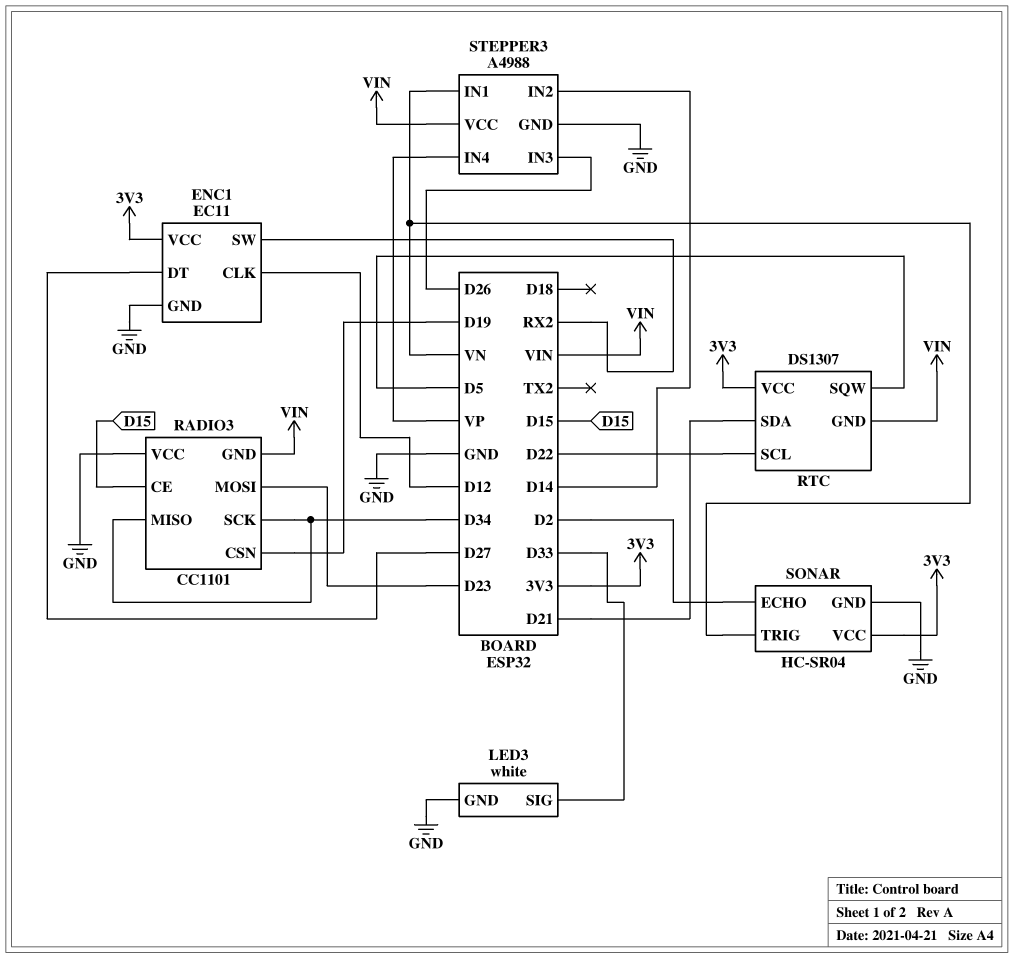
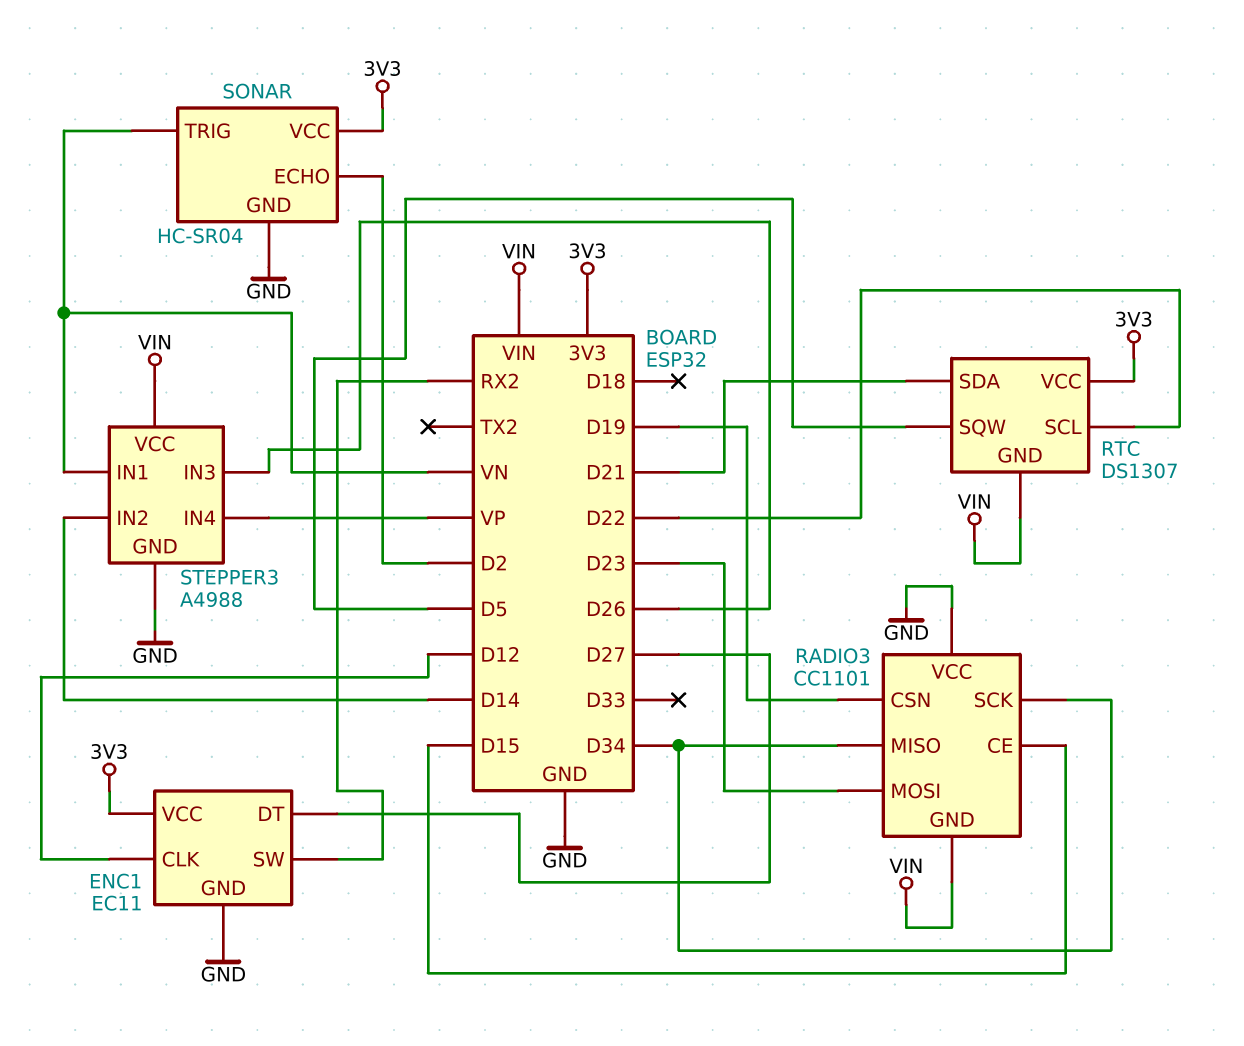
LED3: white -> none
LED3 pin GND: GND -> none
LED3 pin SIG: D33 -> none

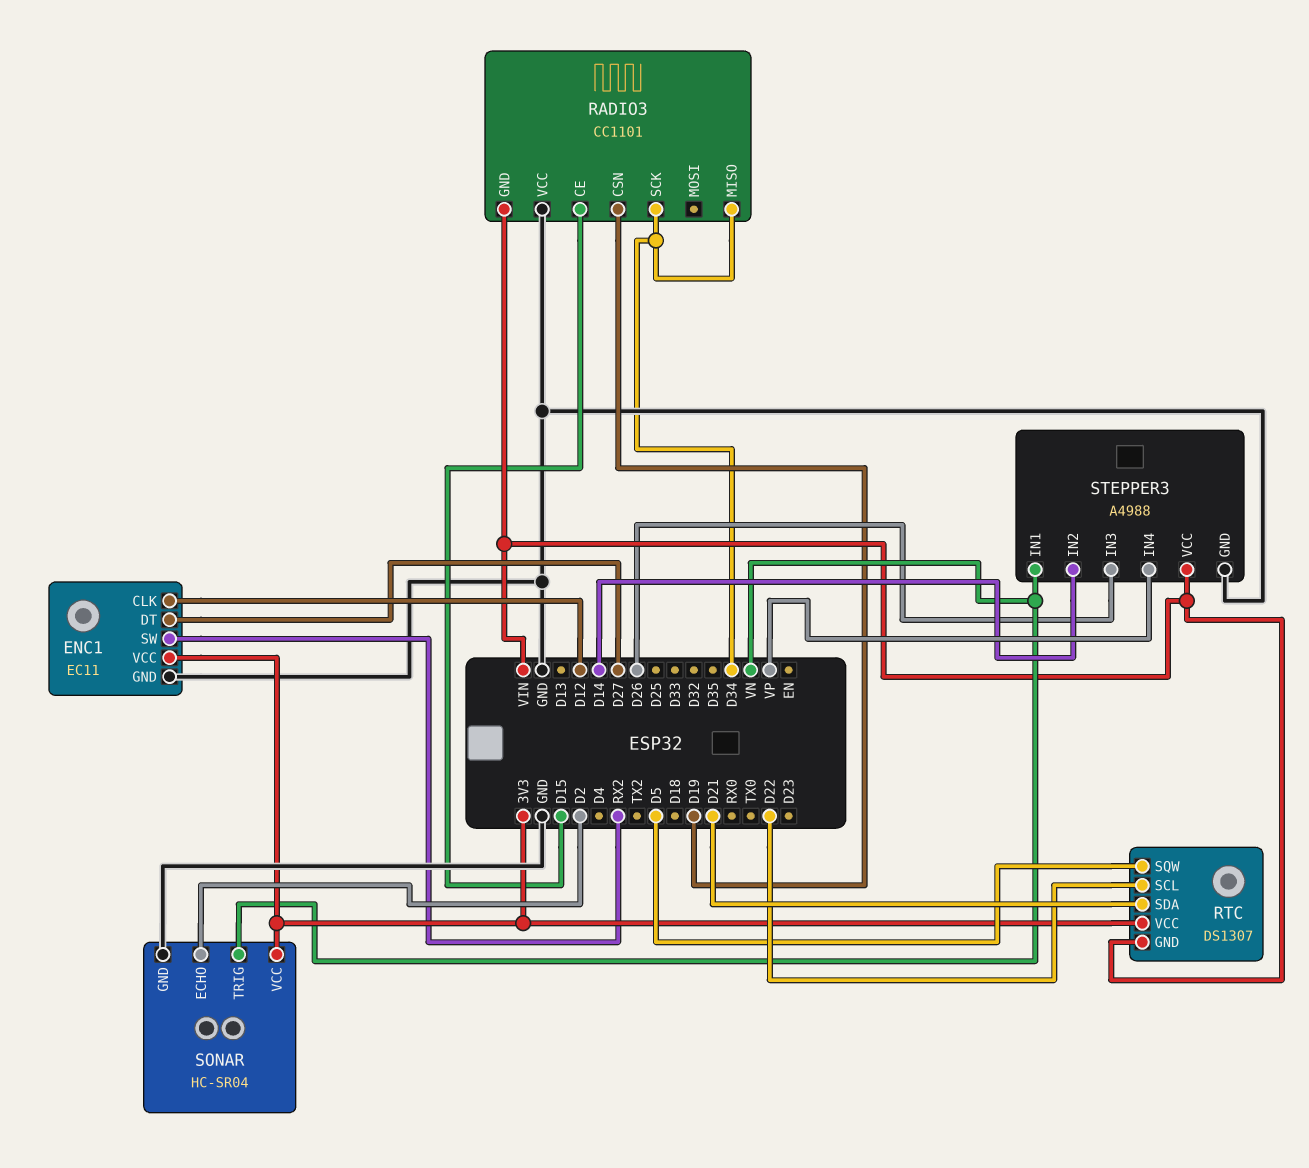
RADIO3 pin MOSI: D23 -> none

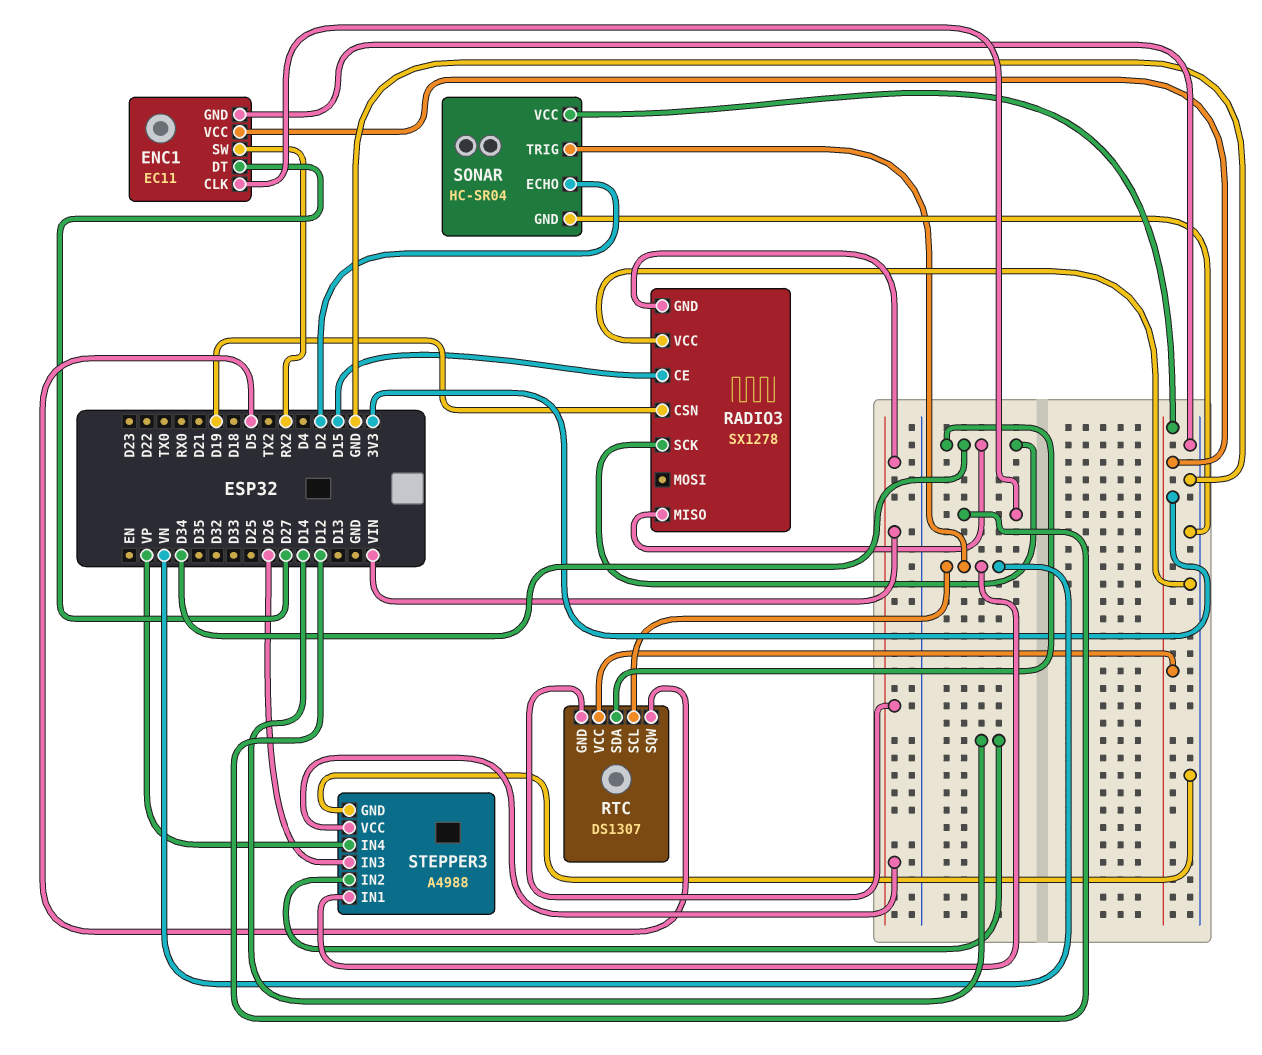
RADIO3: CC1101 -> SX1278
RTC pin SCL: D22 -> VN
RTC pin SDA: D21 -> D34

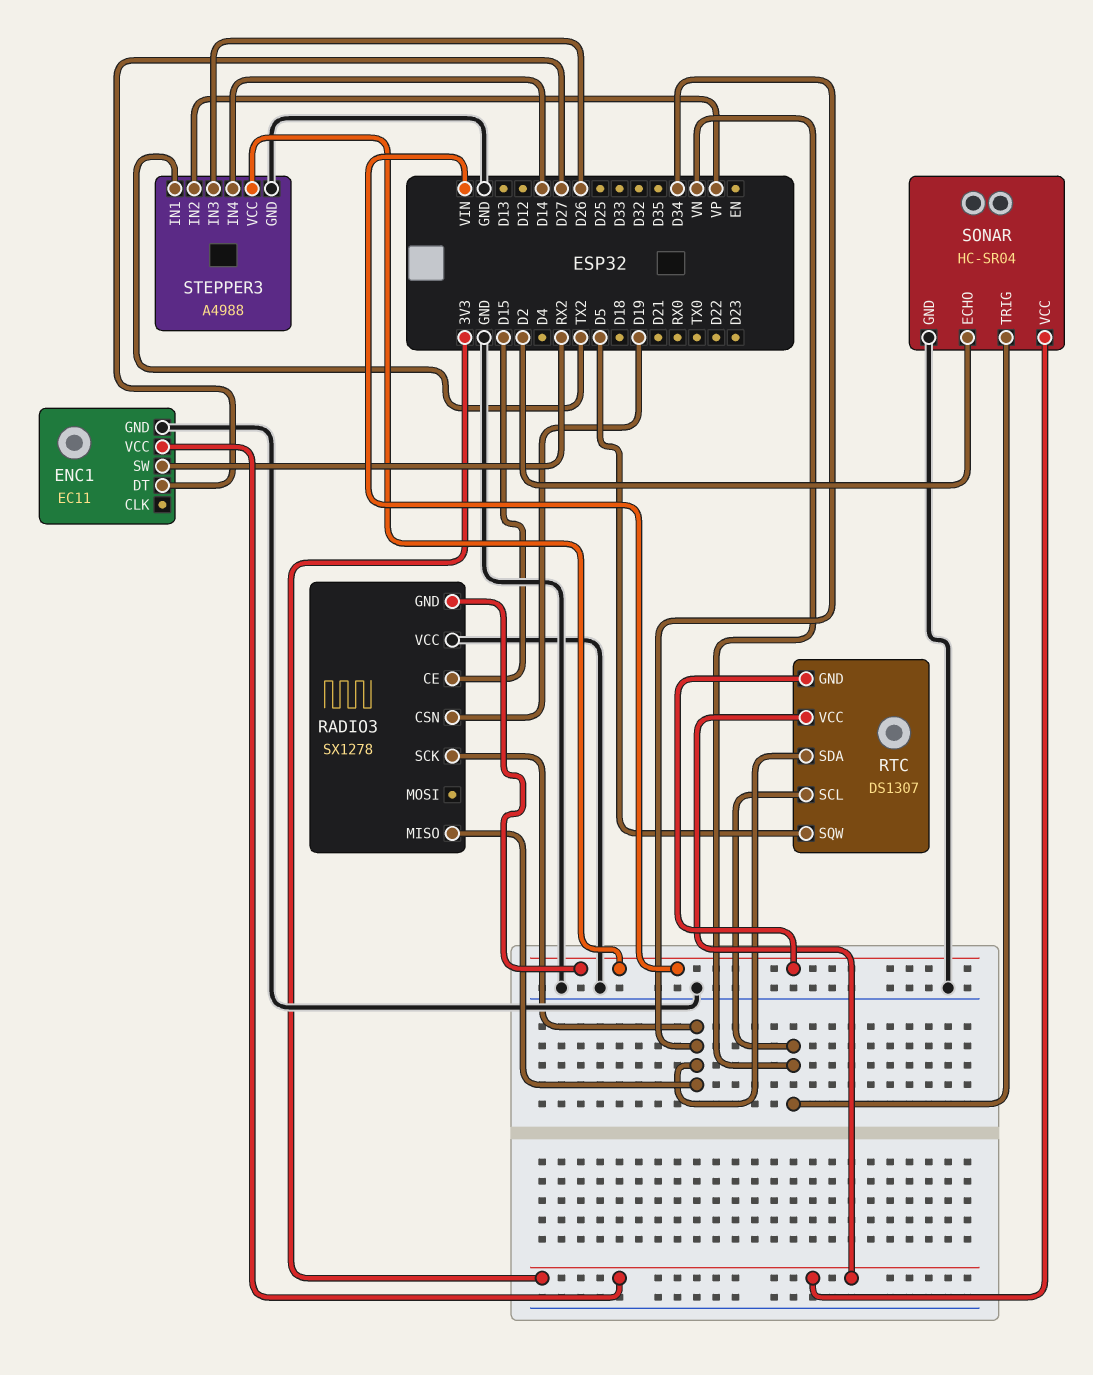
ENC1 pin CLK: D12 -> none
STEPPER3 pin IN1: VN -> TX2
STEPPER3 pin IN2: D14 -> VP
STEPPER3 pin IN4: VP -> D14

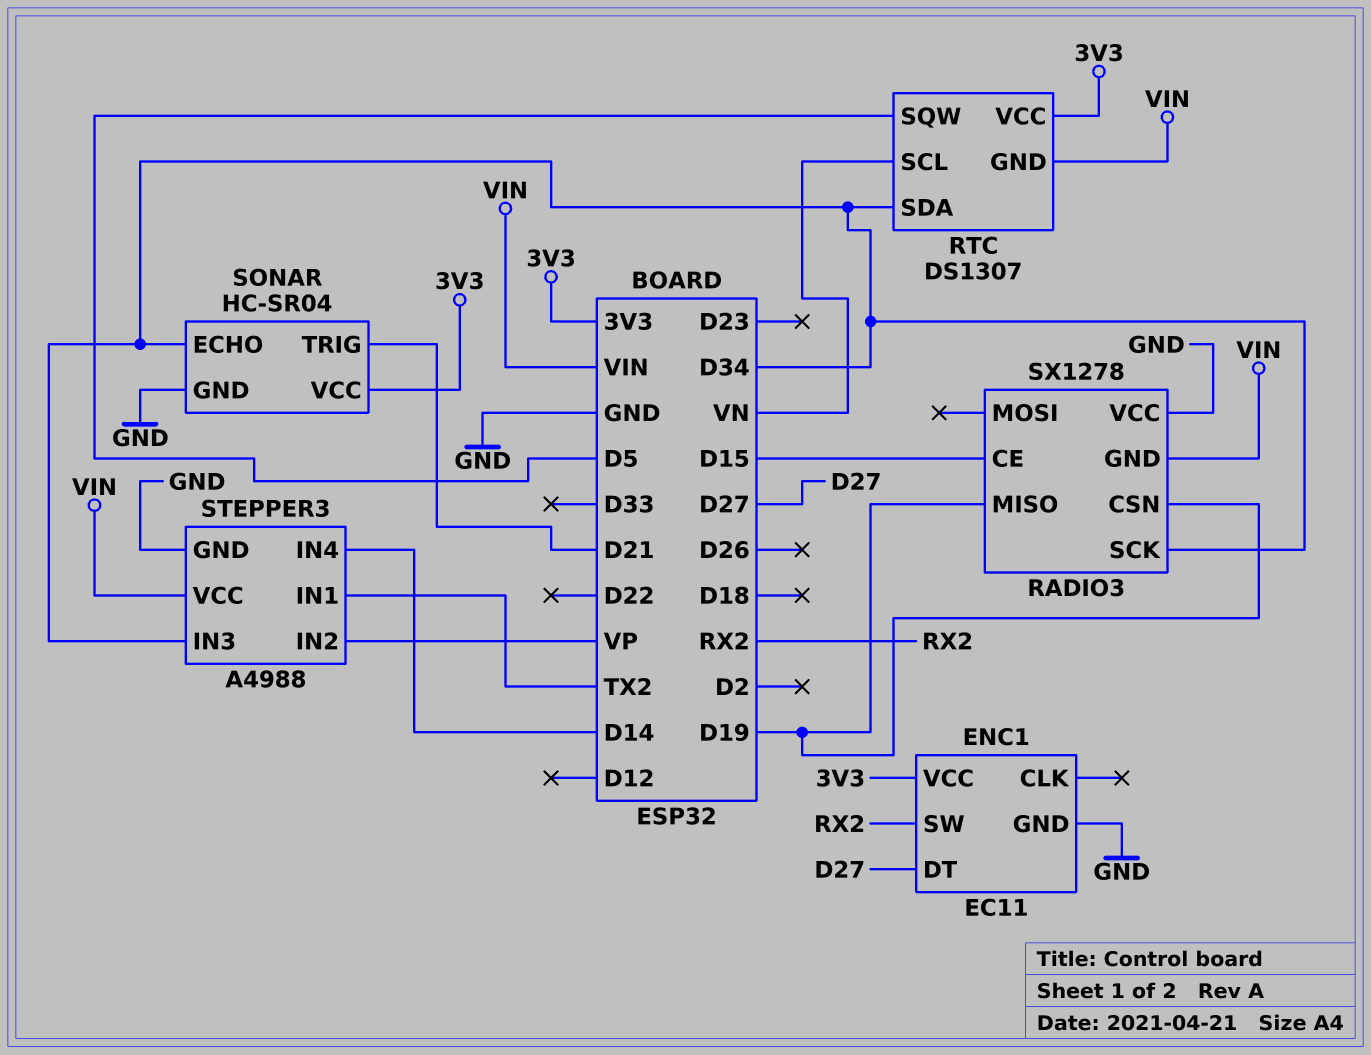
RADIO3 pin MISO: D34 -> D19
SONAR pin ECHO: D2 -> D34
SONAR pin TRIG: VN -> D21
STEPPER3 pin IN3: D26 -> D34

